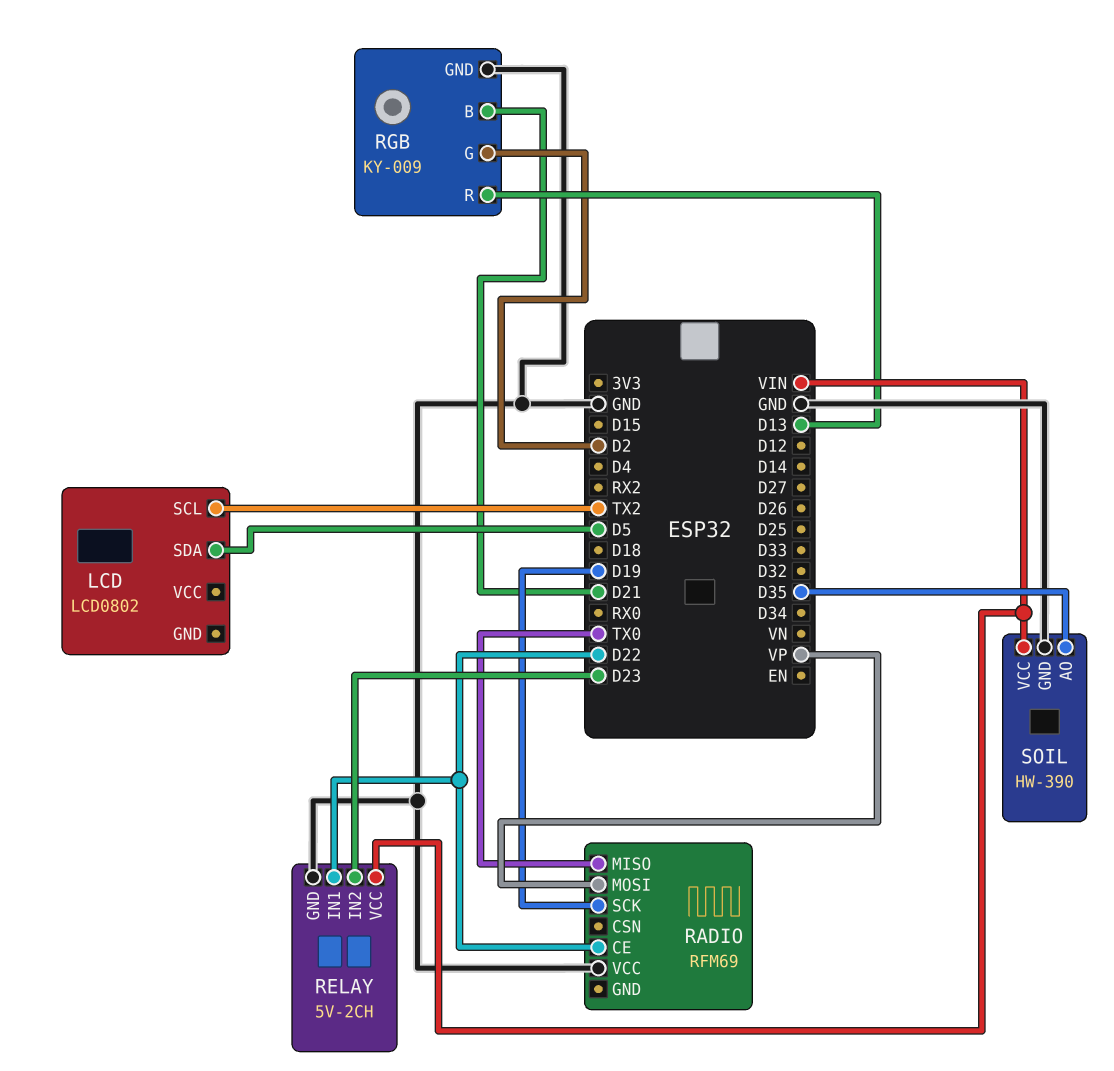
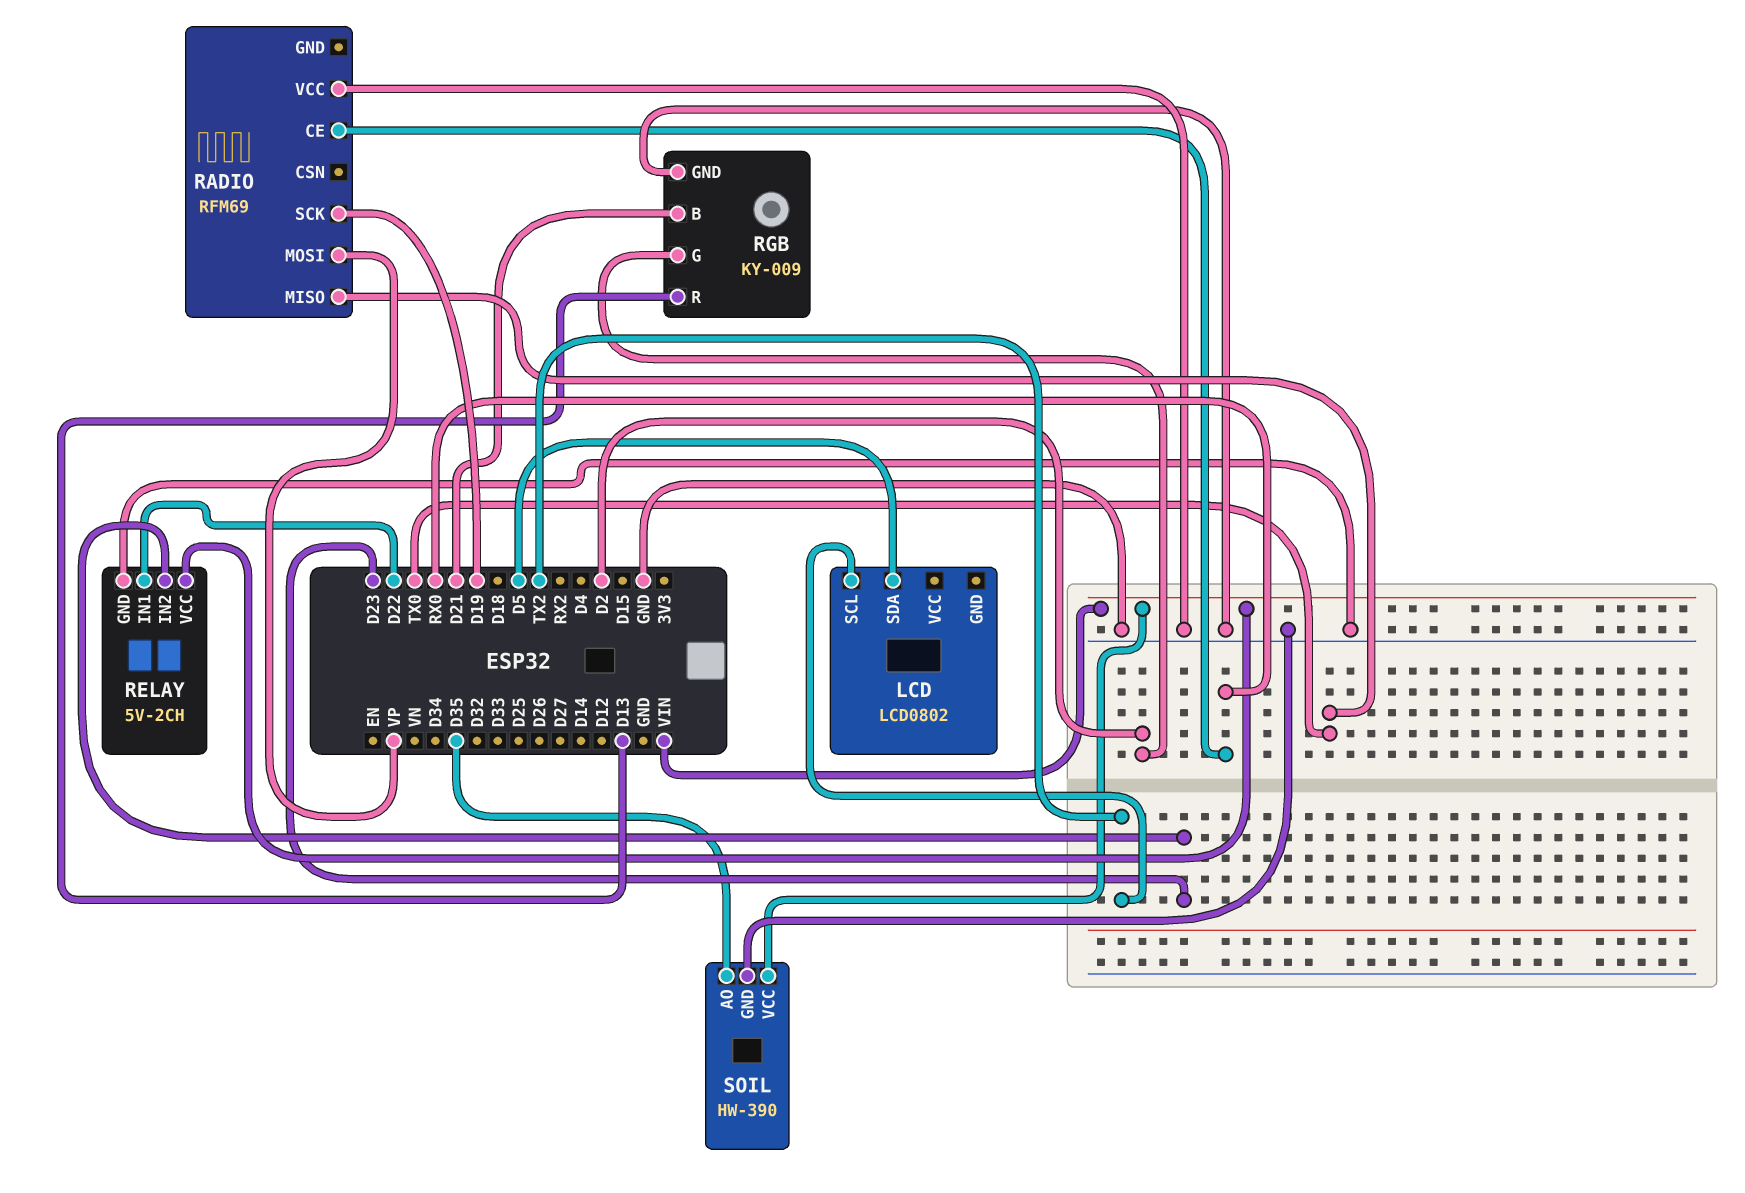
RADIO pin CE: D22 -> RX0

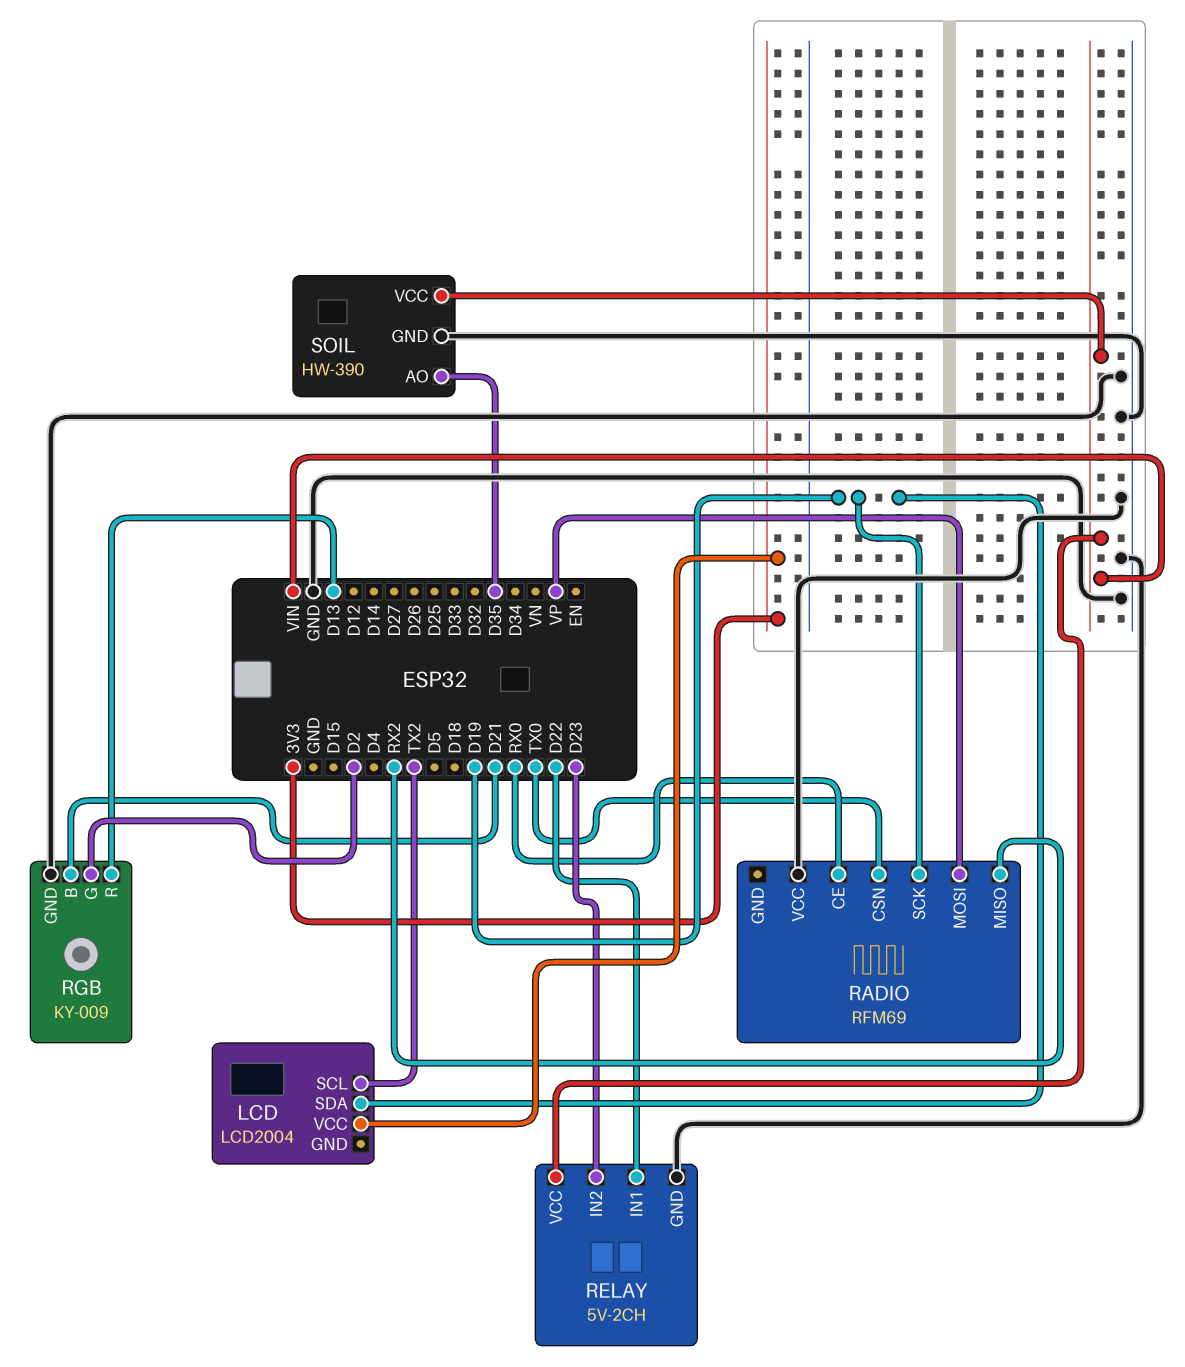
LCD: LCD0802 -> LCD2004
LCD pin SDA: D5 -> D19
LCD pin VCC: none -> 3V3
RADIO pin CSN: none -> TX0
RADIO pin MISO: TX0 -> RX2

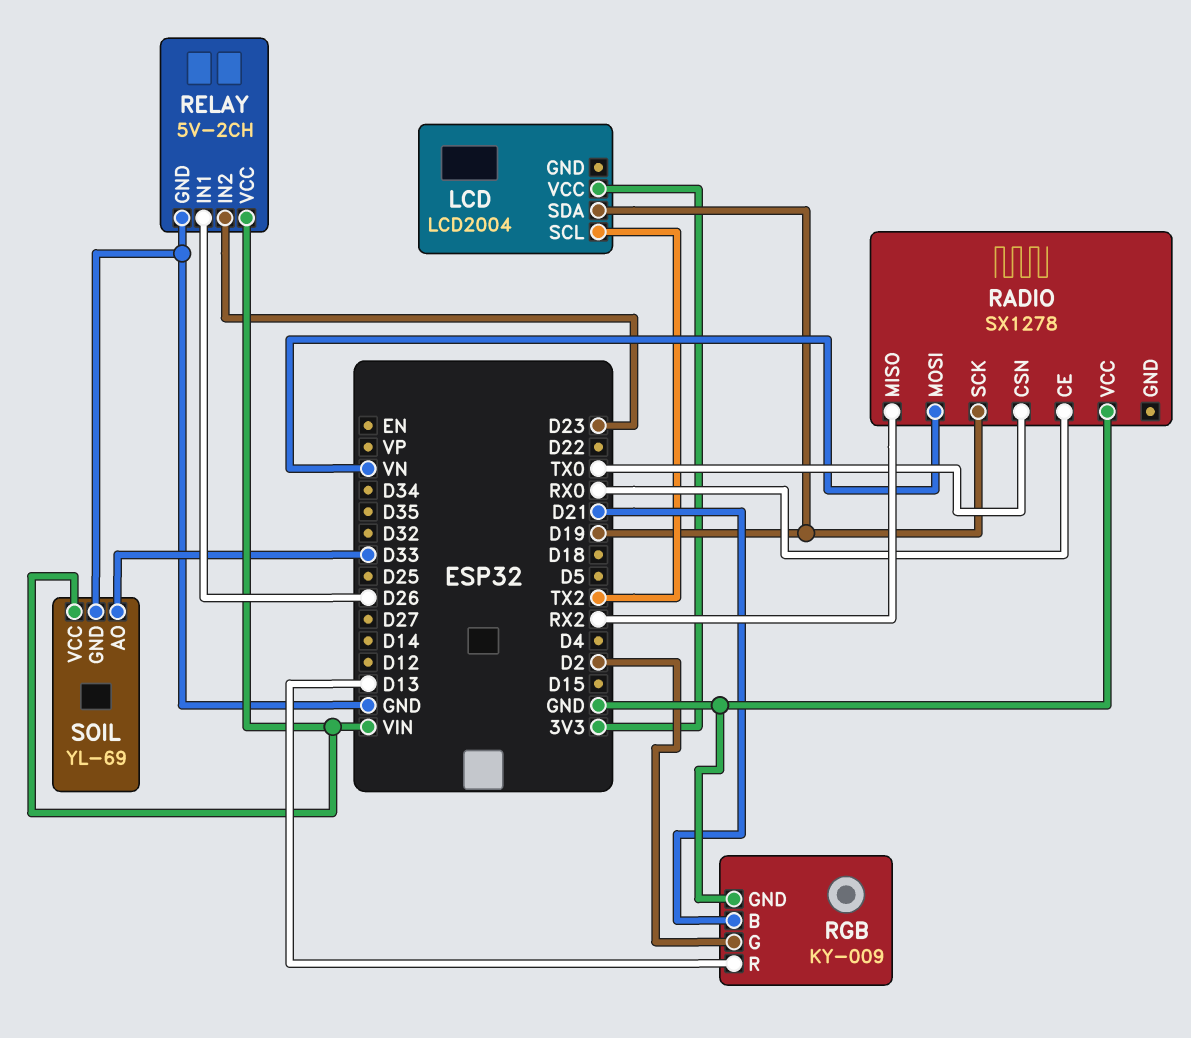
RADIO: RFM69 -> SX1278
RADIO pin MOSI: VP -> VN
RELAY pin IN1: D22 -> D26
SOIL: HW-390 -> YL-69
SOIL pin AO: D35 -> D33

